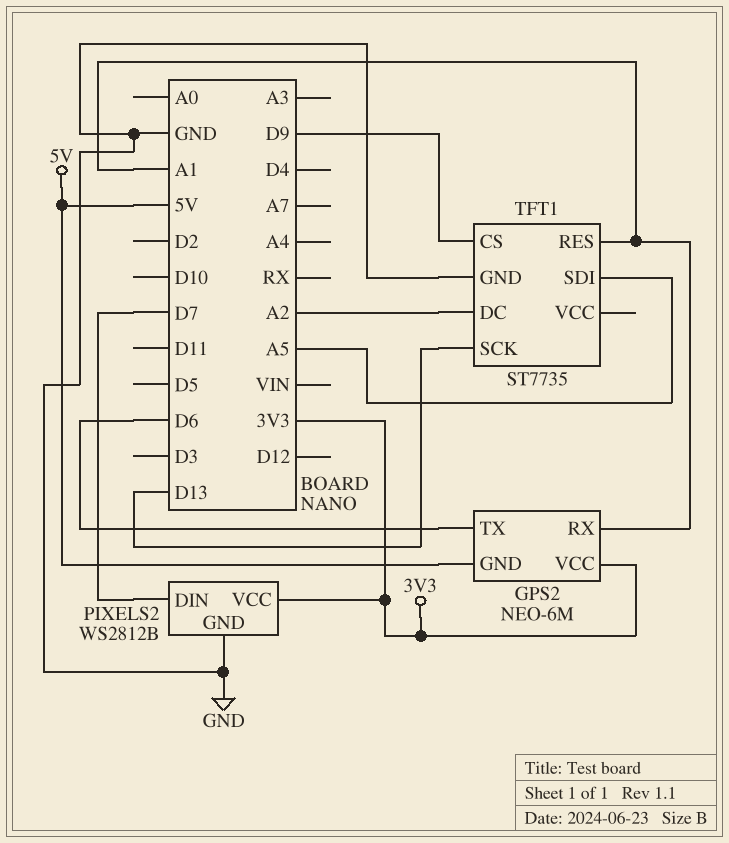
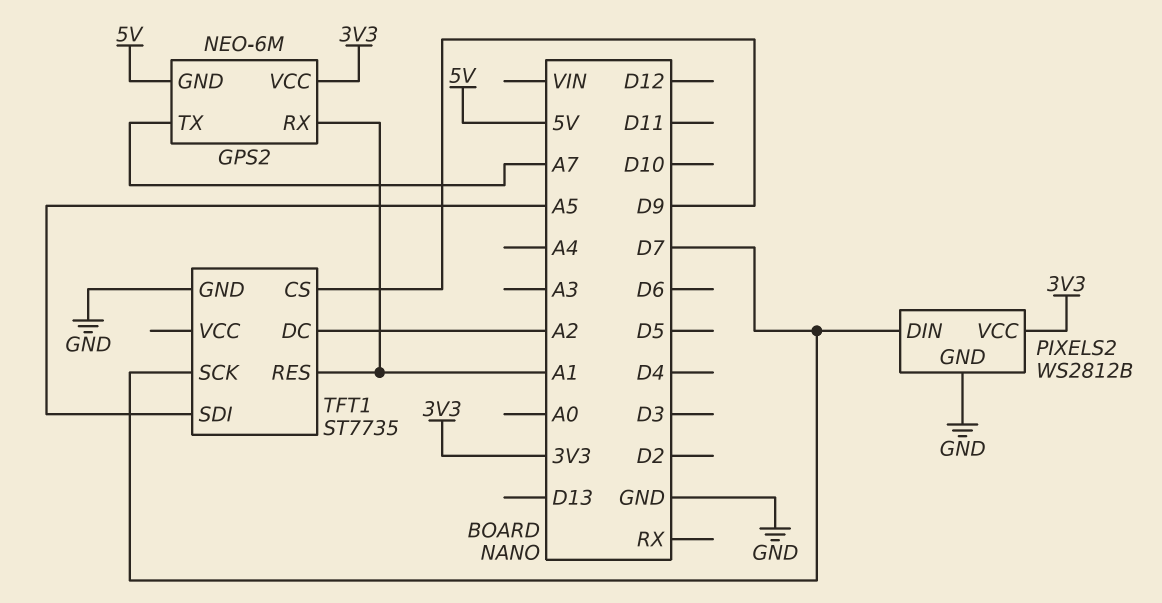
GPS2 pin TX: D6 -> A7
TFT1 pin SCK: D13 -> D7

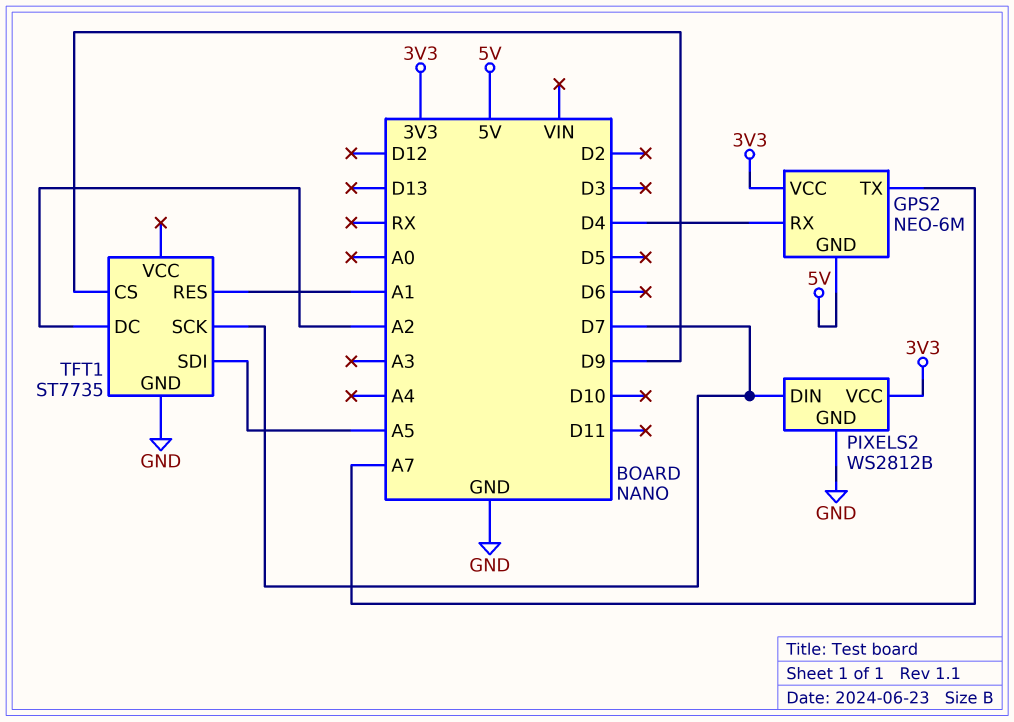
GPS2 pin RX: A1 -> D4

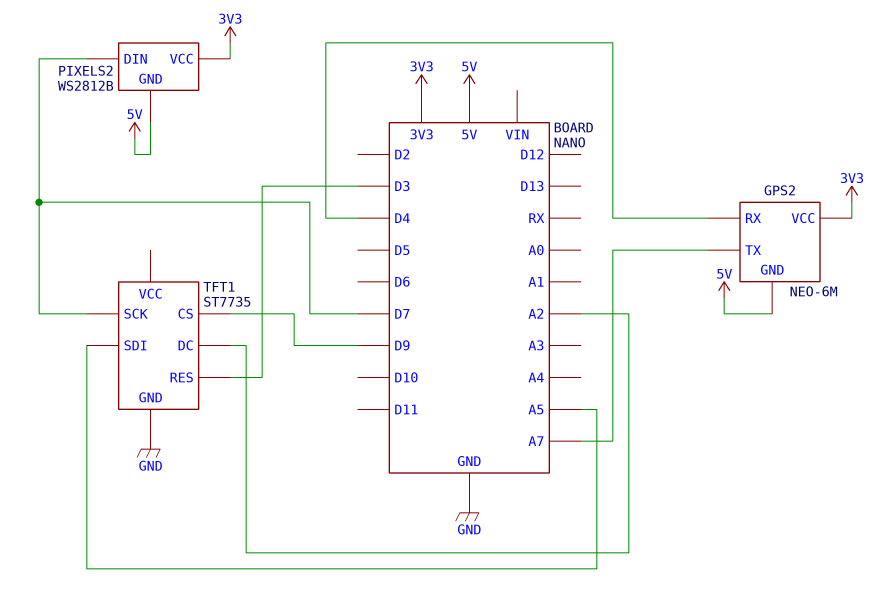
PIXELS2 pin GND: GND -> 5V
TFT1 pin RES: A1 -> D3

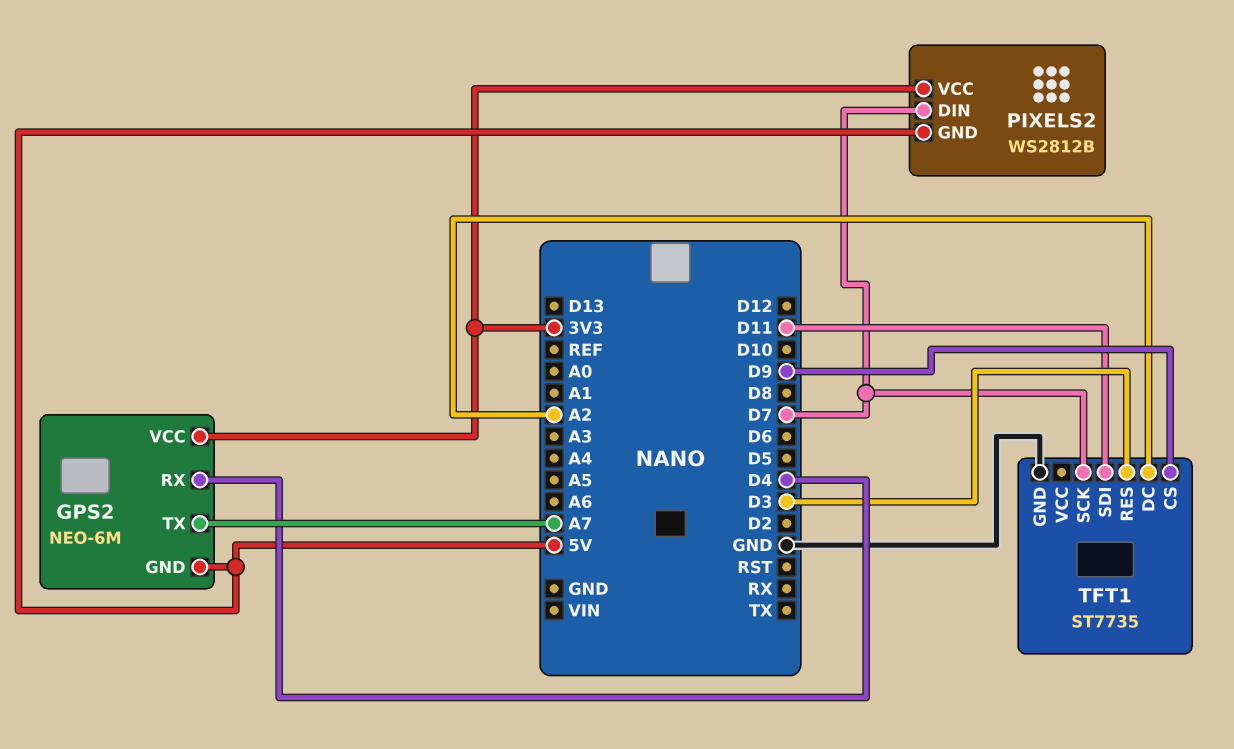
TFT1 pin SDI: A5 -> D11

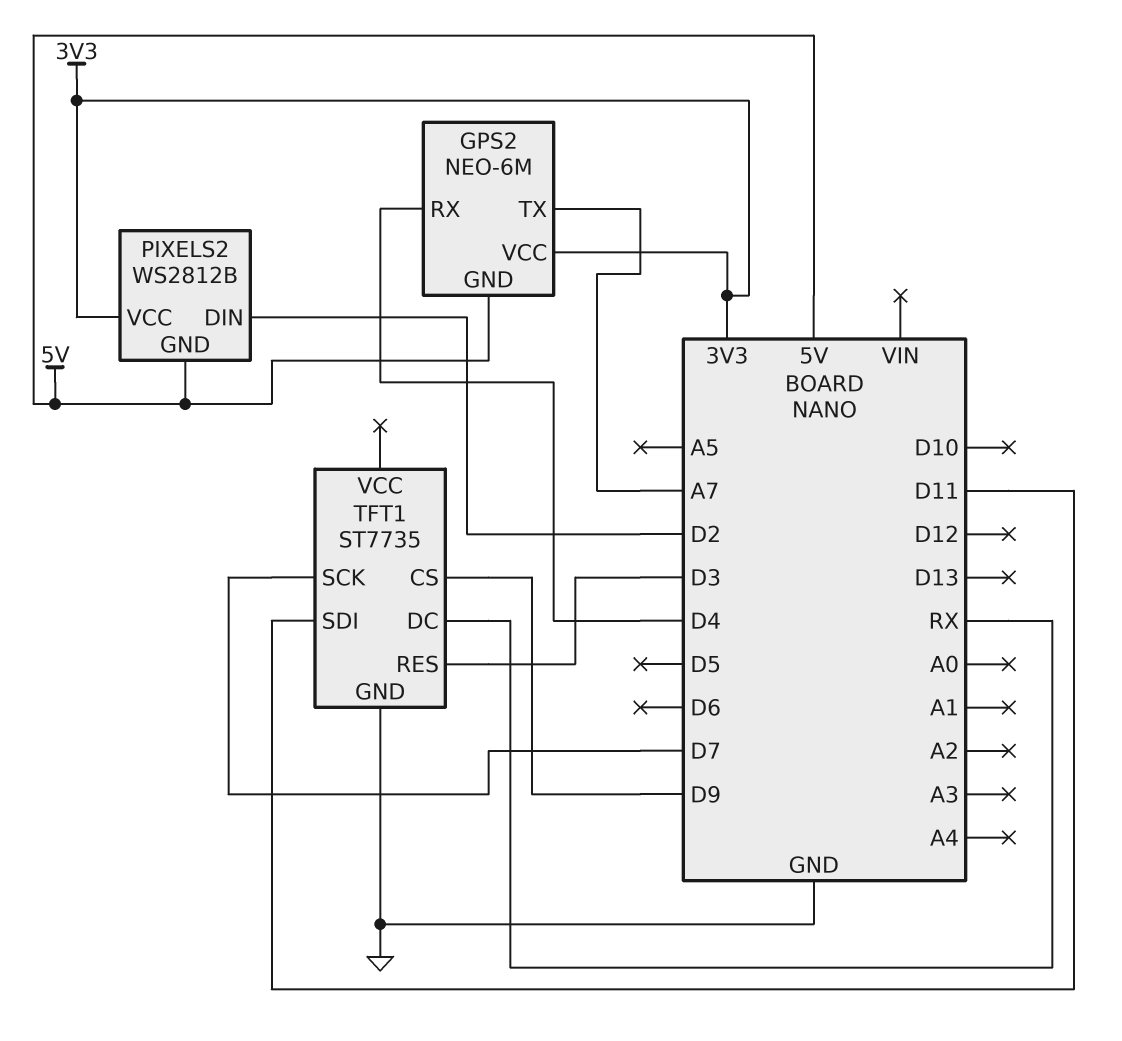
PIXELS2 pin DIN: D7 -> D2
TFT1 pin DC: A2 -> RX

